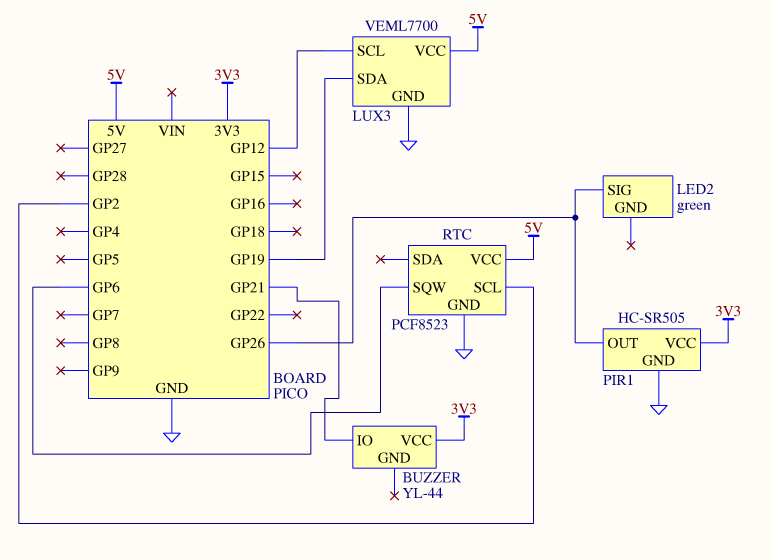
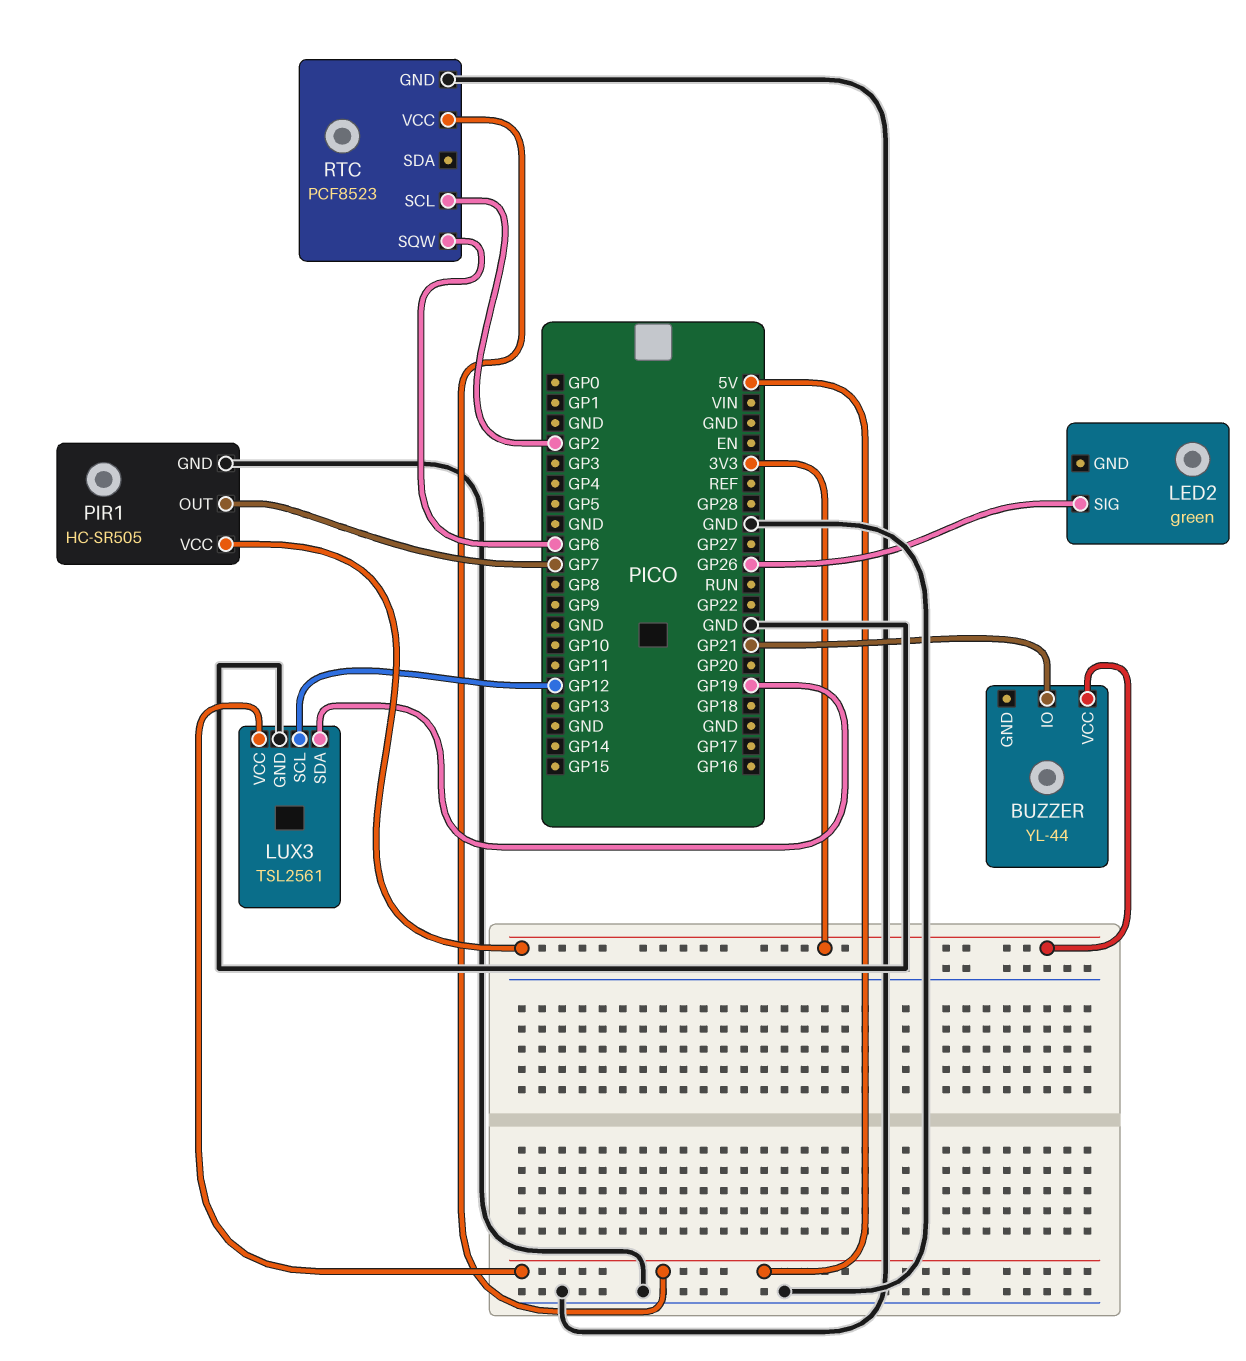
LUX3: VEML7700 -> TSL2561
PIR1 pin OUT: GP26 -> GP7

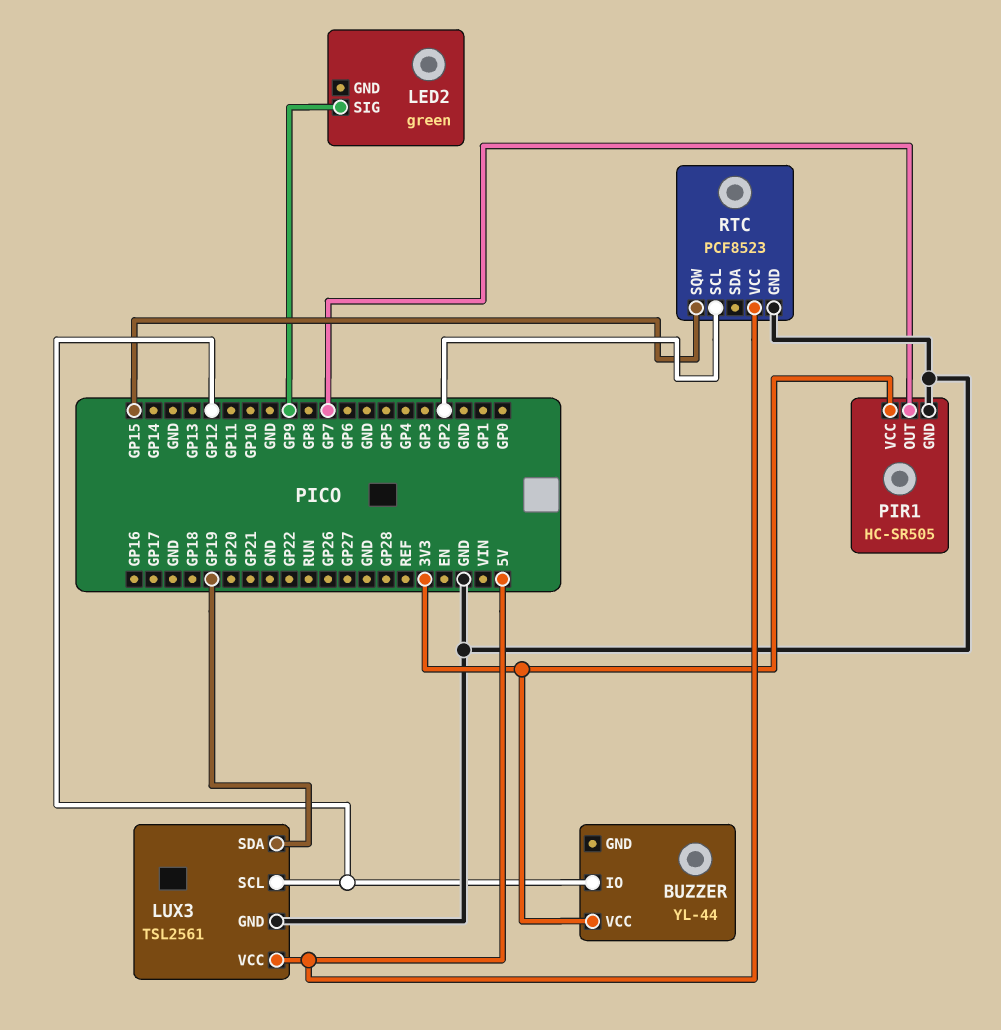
BUZZER pin IO: GP21 -> GP12
LED2 pin SIG: GP26 -> GP9
RTC pin SQW: GP6 -> GP15

